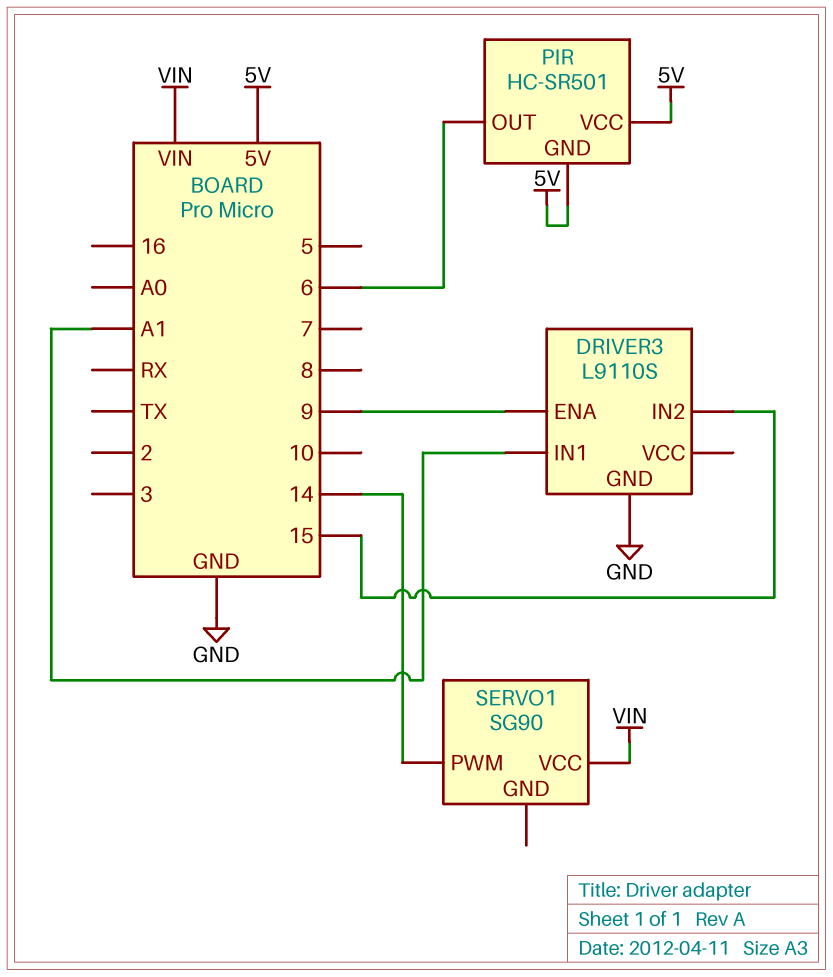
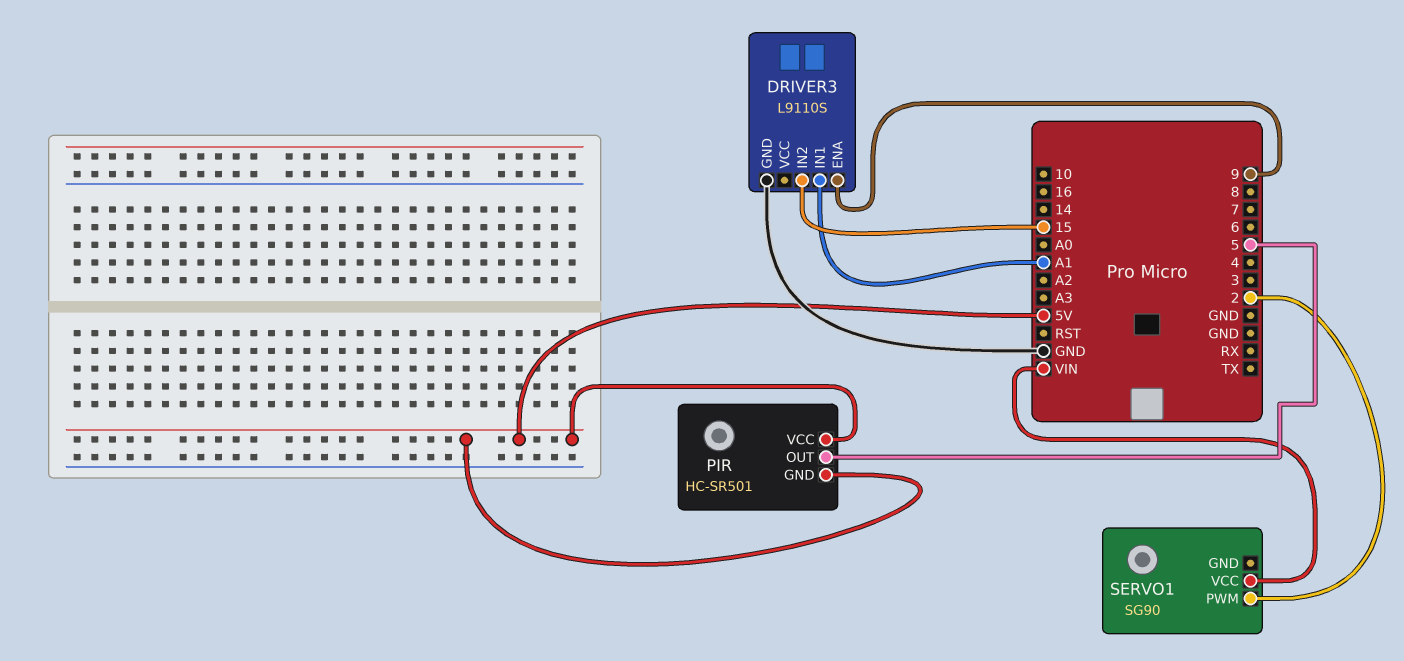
PIR pin OUT: 6 -> 5
SERVO1 pin PWM: 14 -> 2

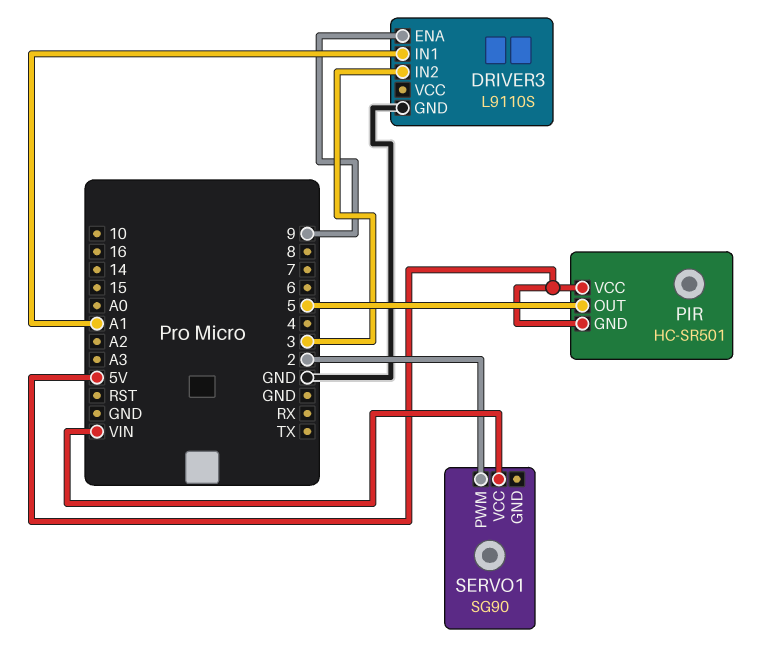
DRIVER3 pin IN2: 15 -> 3

